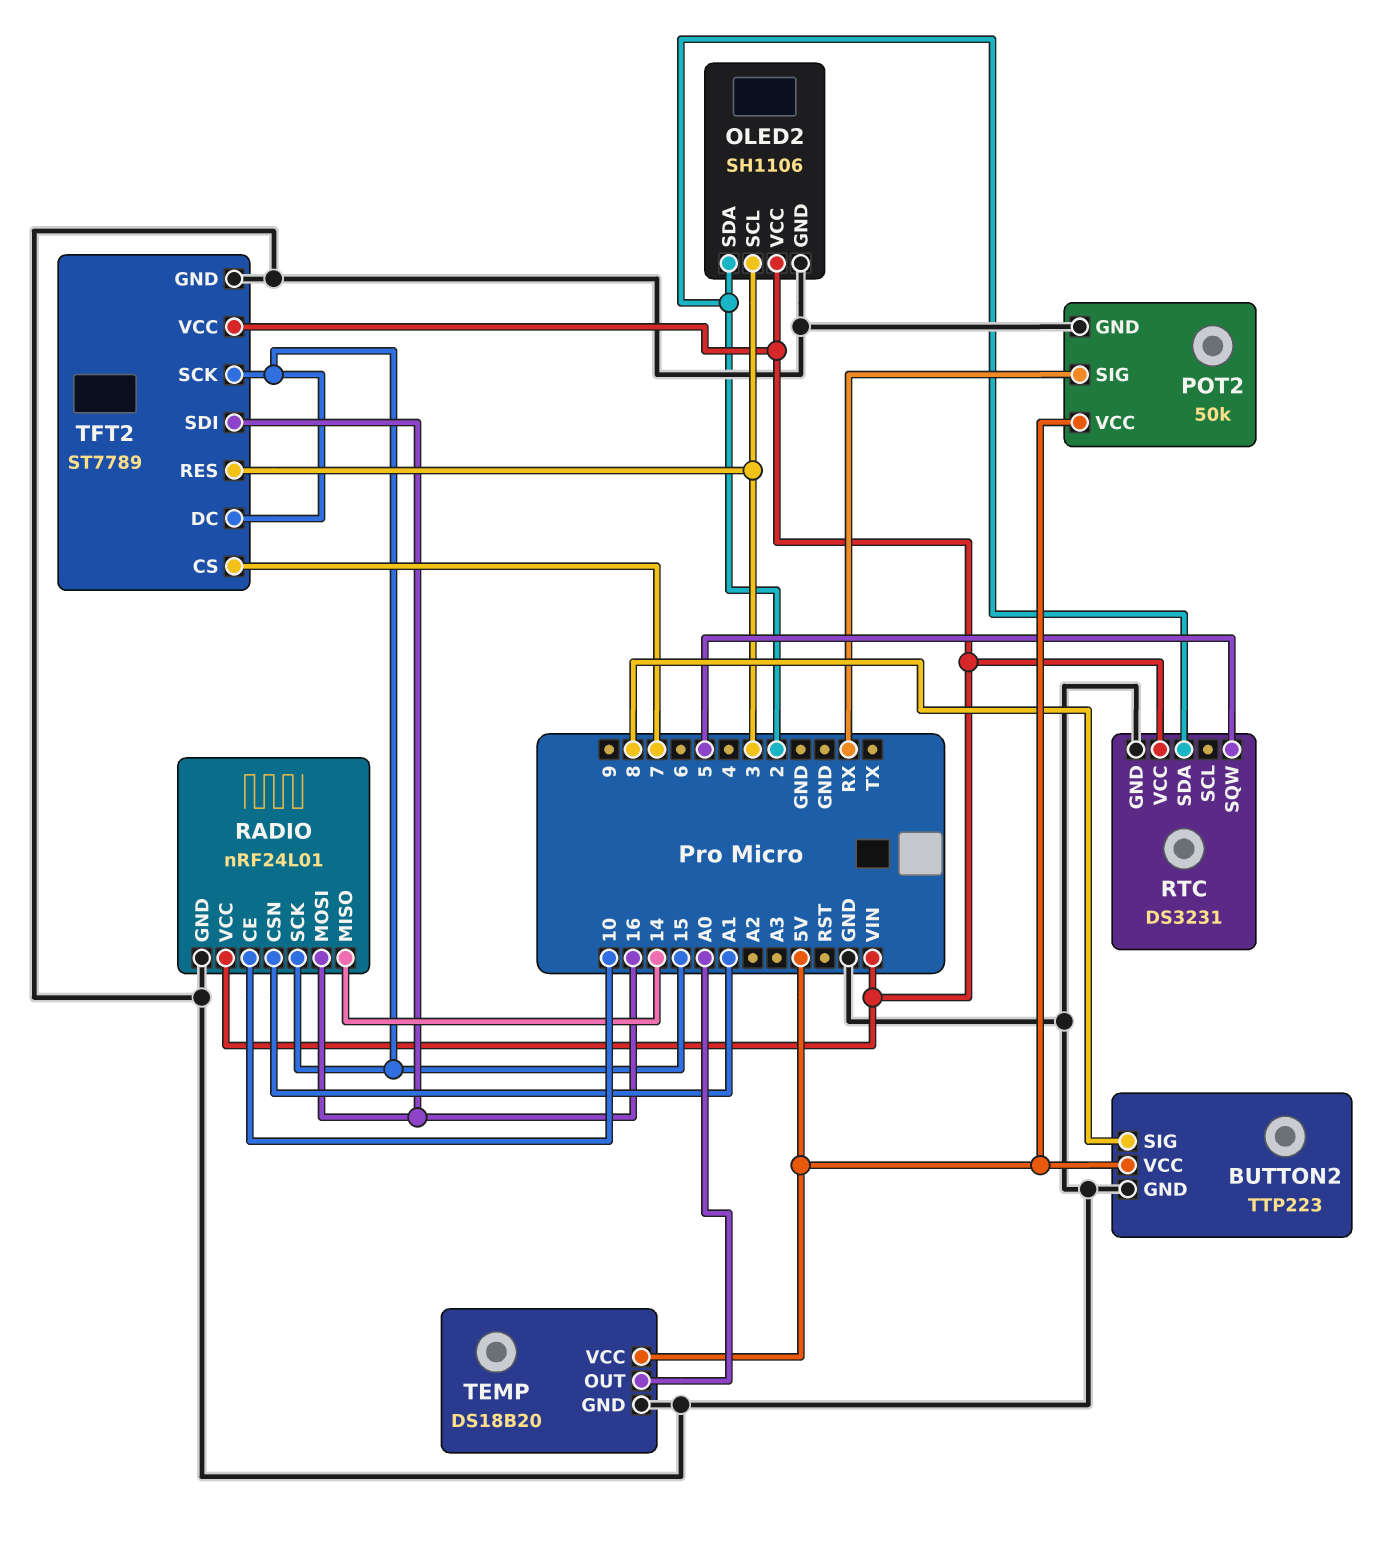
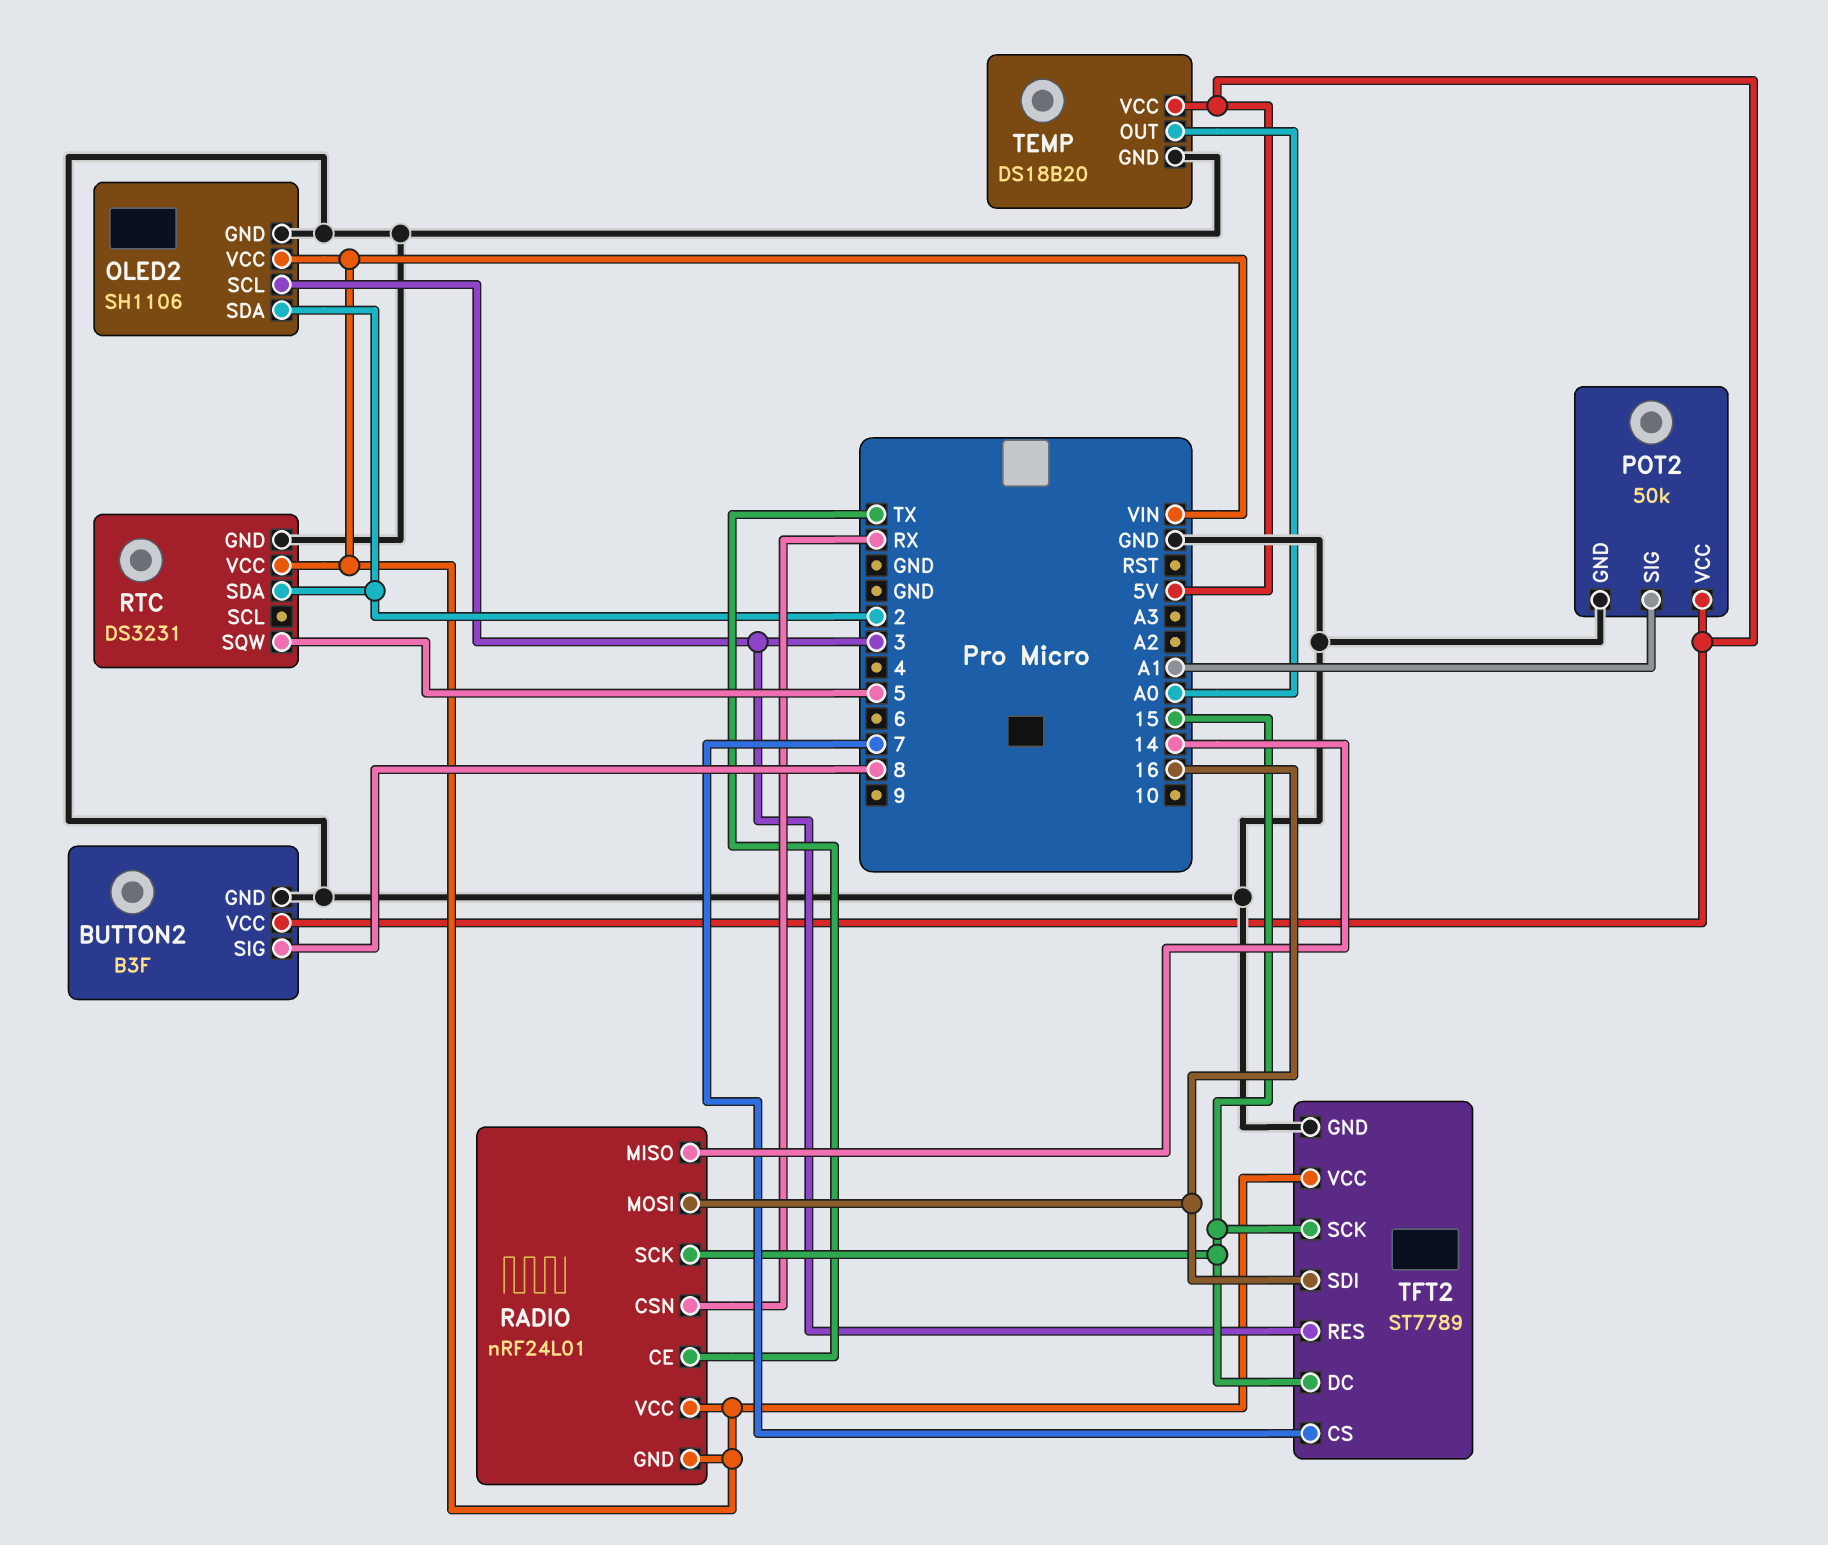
BUTTON2: TTP223 -> B3F
POT2 pin SIG: RX -> A1
RADIO pin CE: 10 -> TX
RADIO pin CSN: A1 -> RX
RADIO pin GND: GND -> VIN

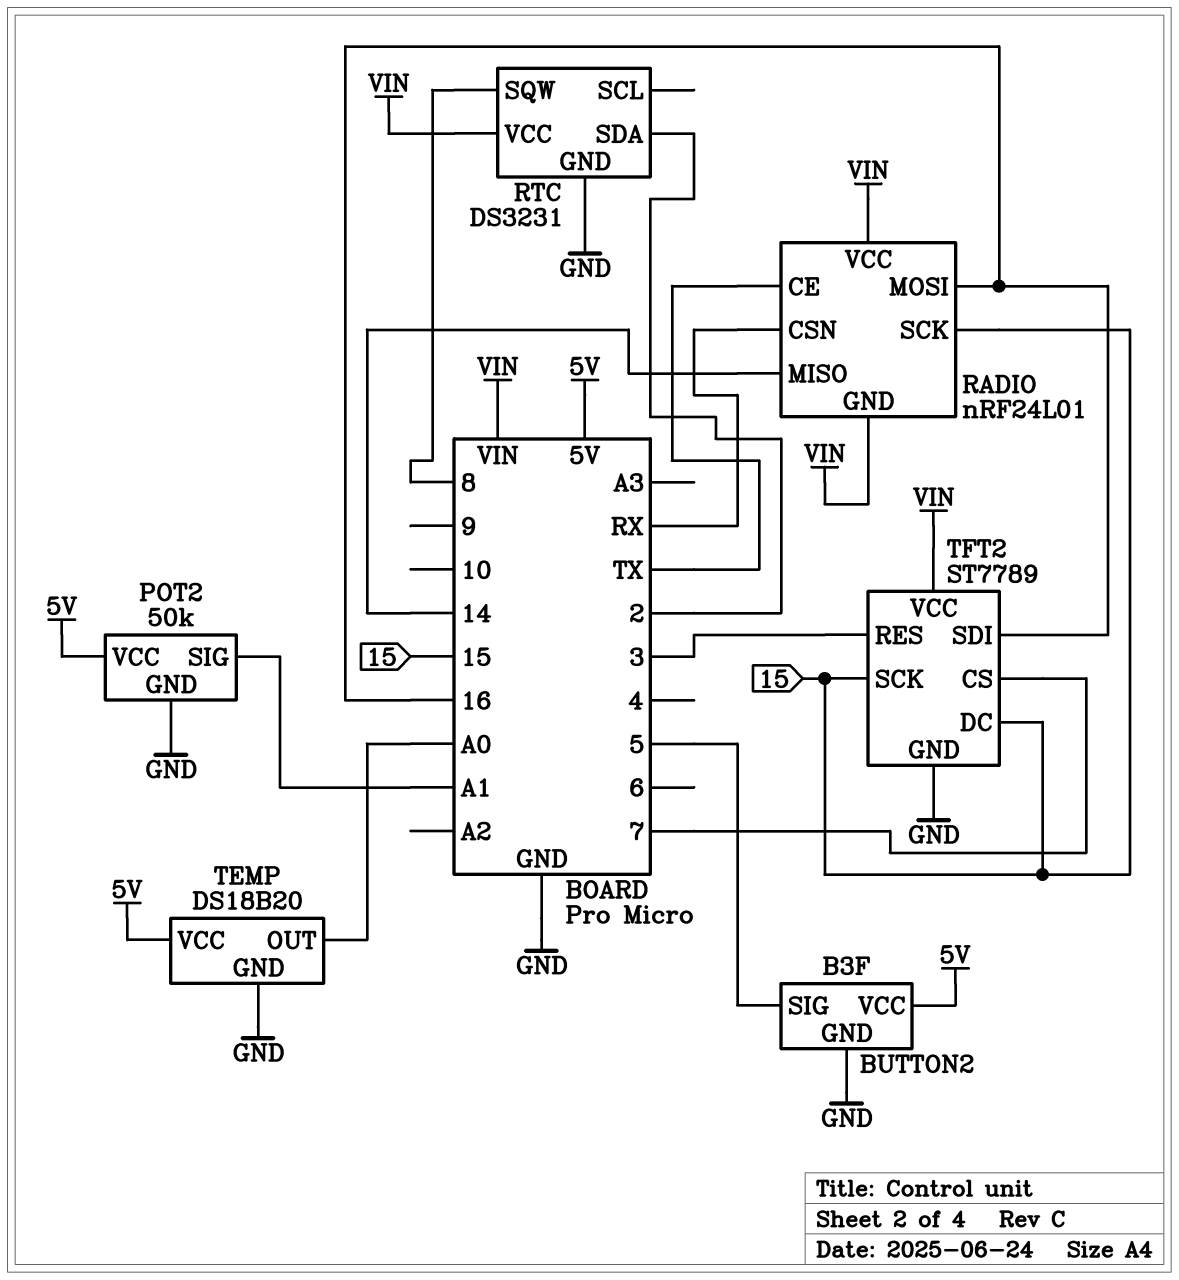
BUTTON2 pin SIG: 8 -> 5
OLED2: SH1106 -> none
OLED2 pin GND: GND -> none
OLED2 pin SCL: 3 -> none
OLED2 pin SDA: 2 -> none
OLED2 pin VCC: VIN -> none
RTC pin SQW: 5 -> 8

